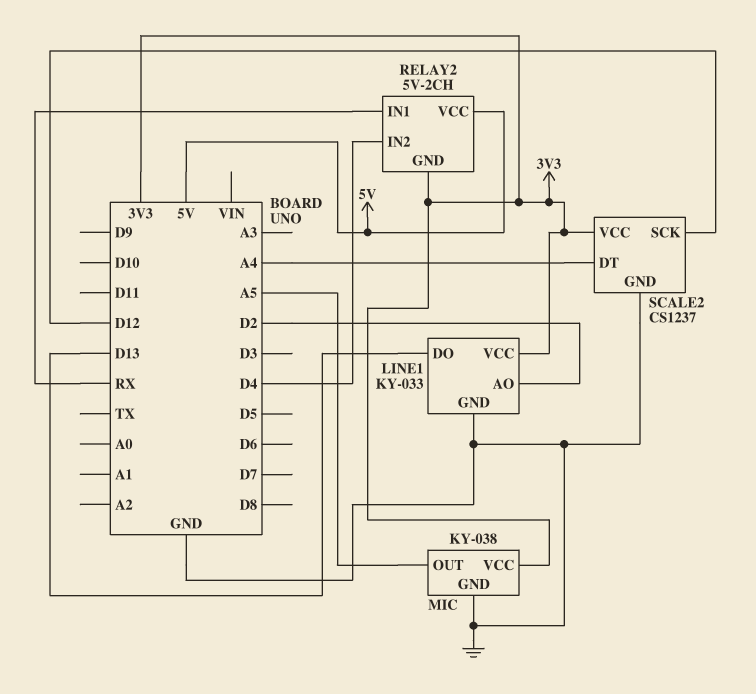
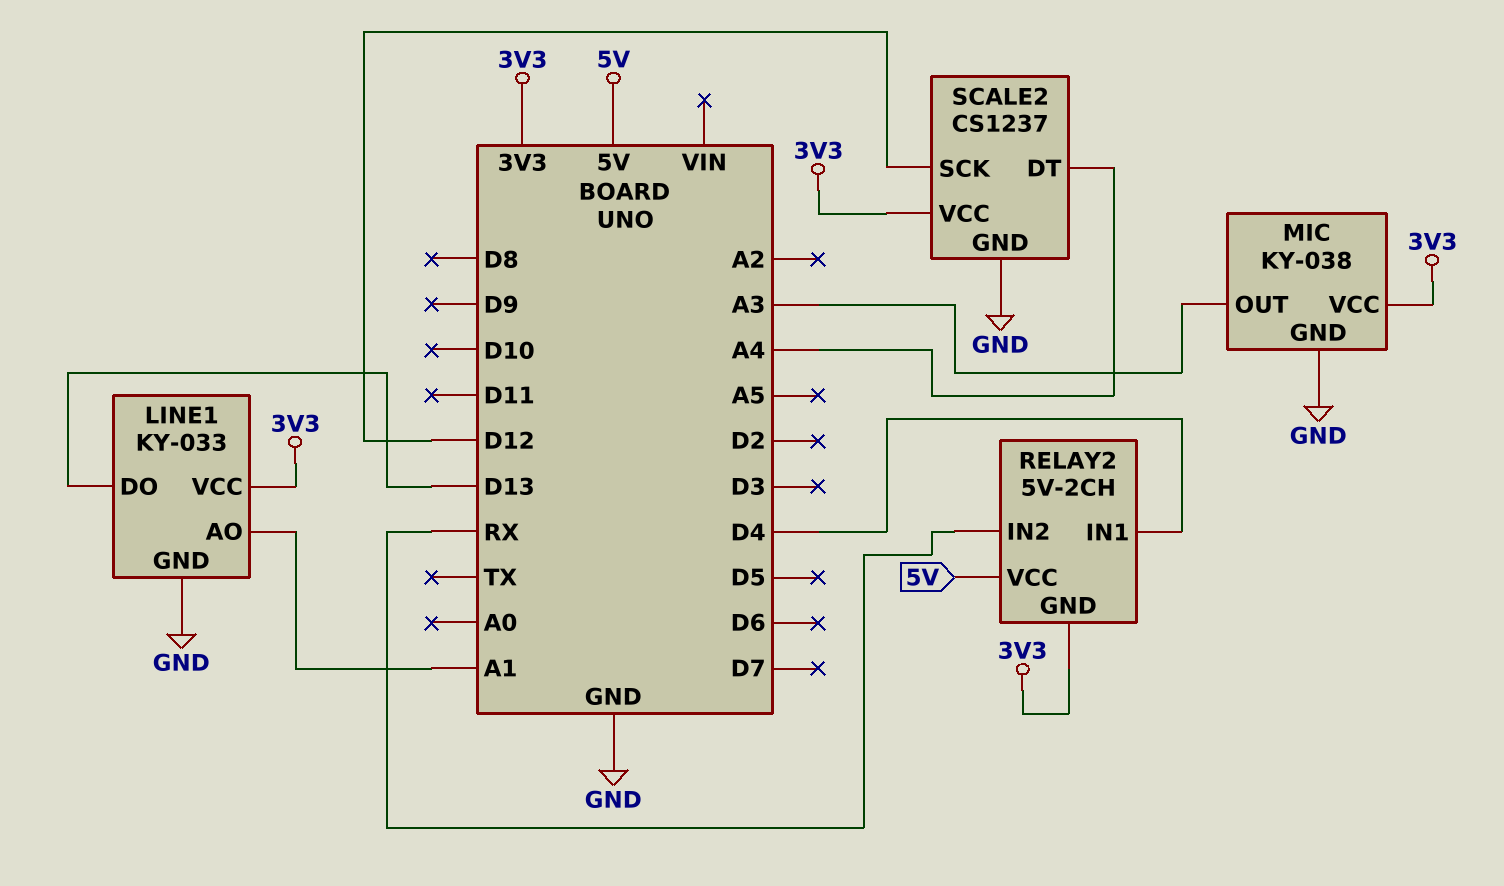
LINE1 pin AO: D2 -> A1
MIC pin OUT: A5 -> A3
RELAY2 pin IN1: RX -> D4
RELAY2 pin IN2: D4 -> RX

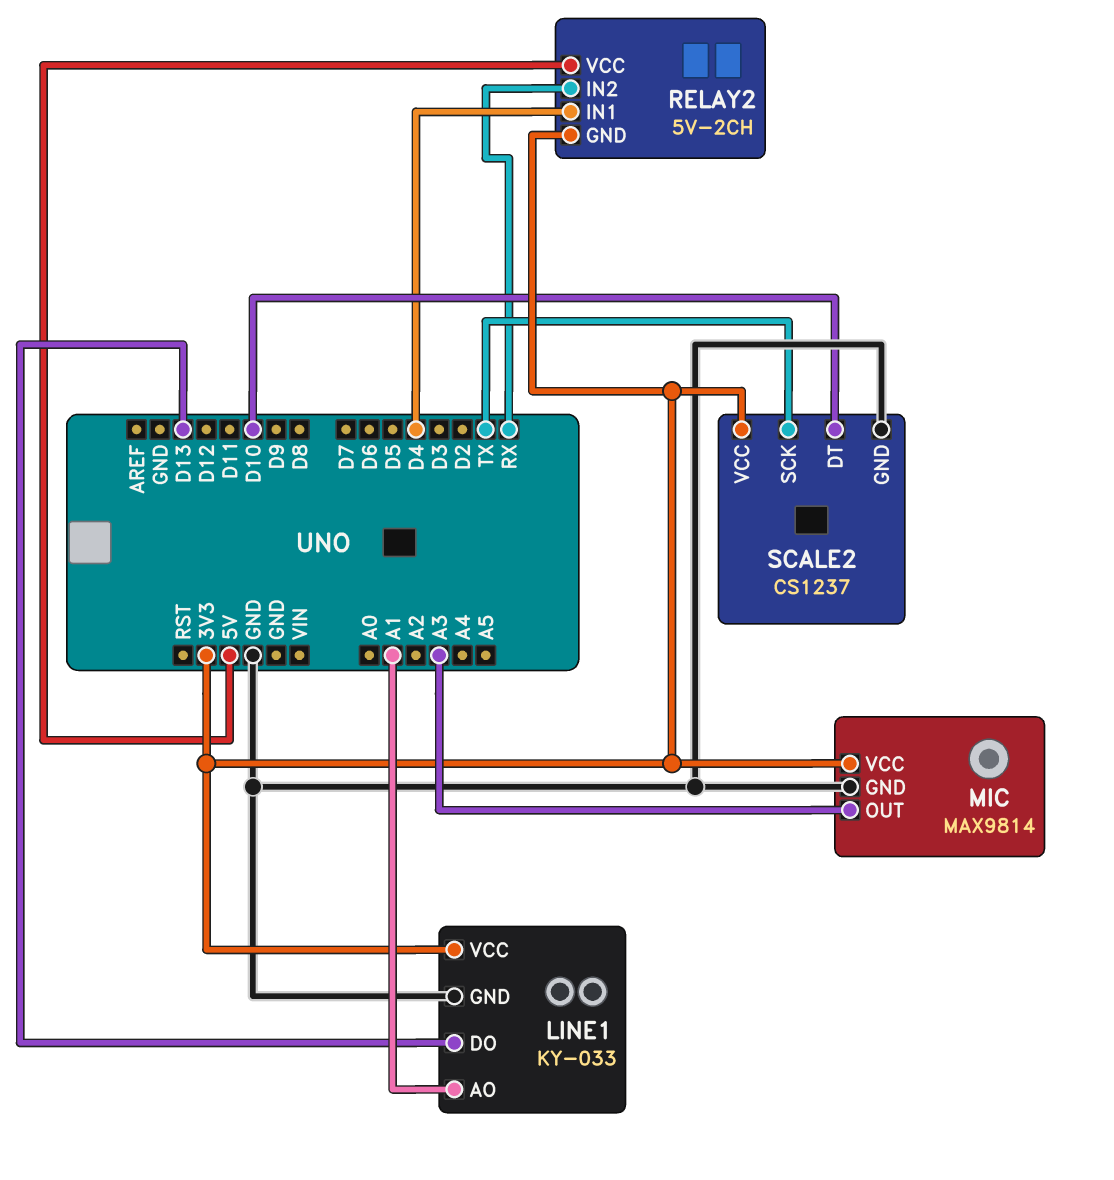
MIC: KY-038 -> MAX9814
SCALE2 pin DT: A4 -> D10
SCALE2 pin SCK: D12 -> TX

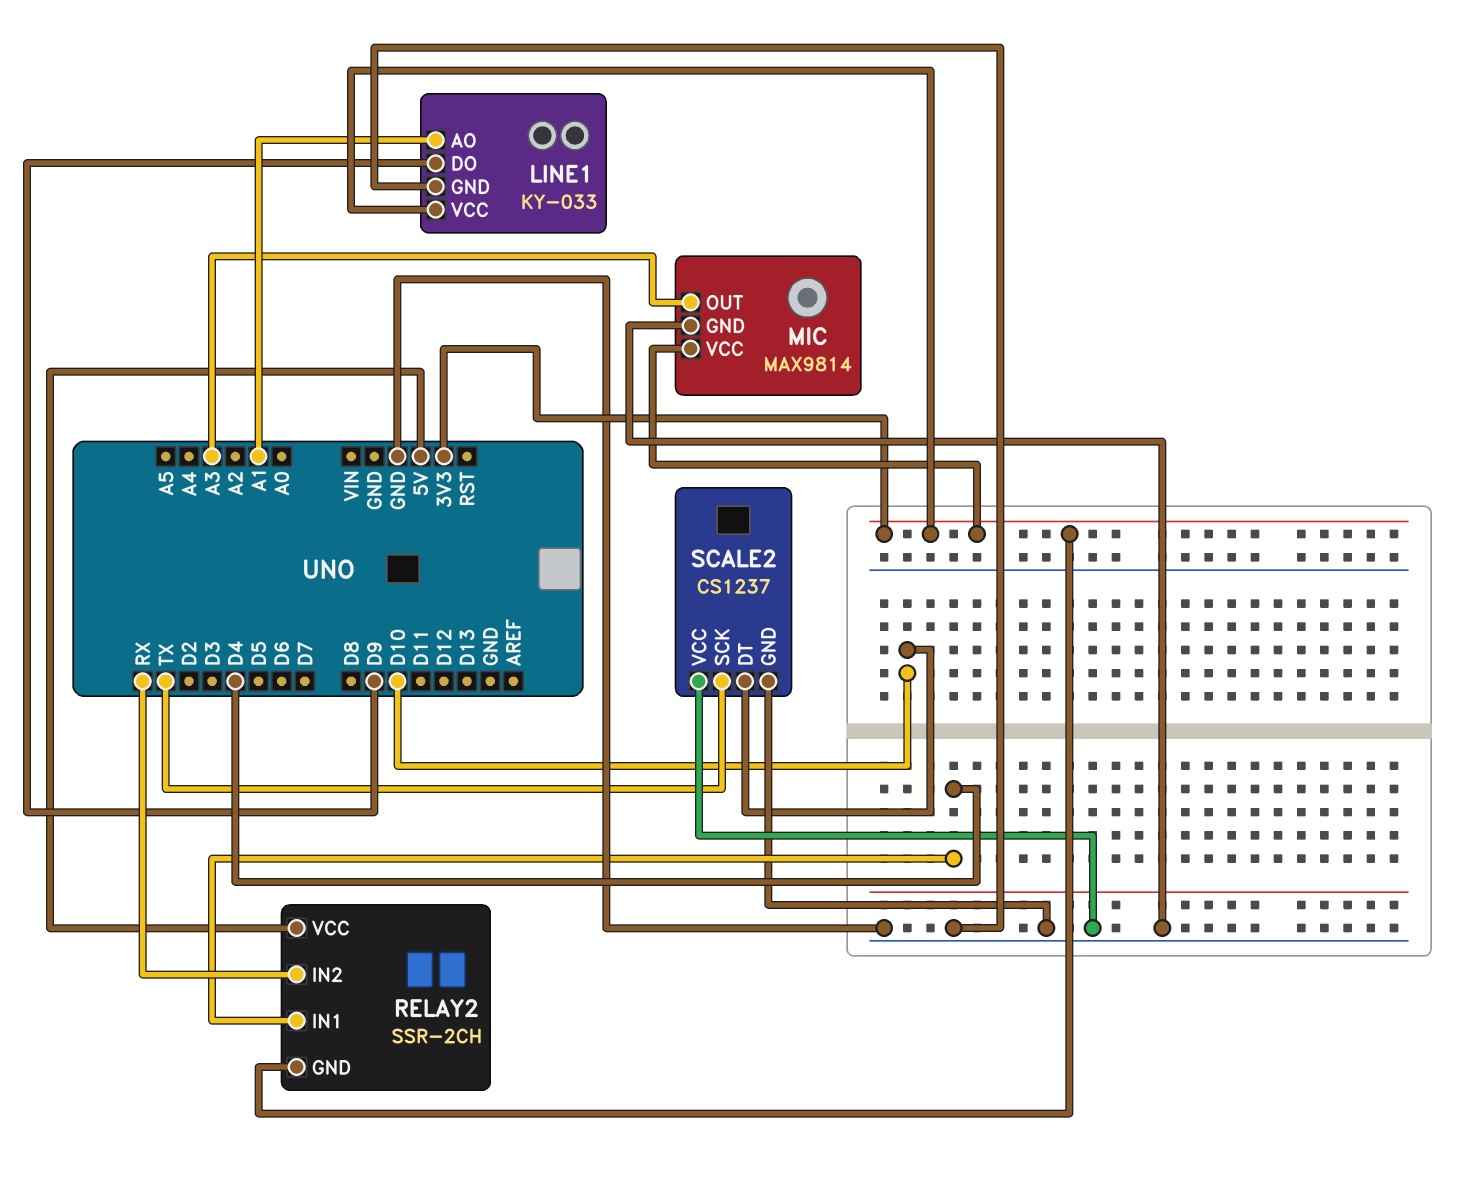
LINE1 pin DO: D13 -> D9
RELAY2: 5V-2CH -> SSR-2CH
SCALE2 pin VCC: 3V3 -> GND

